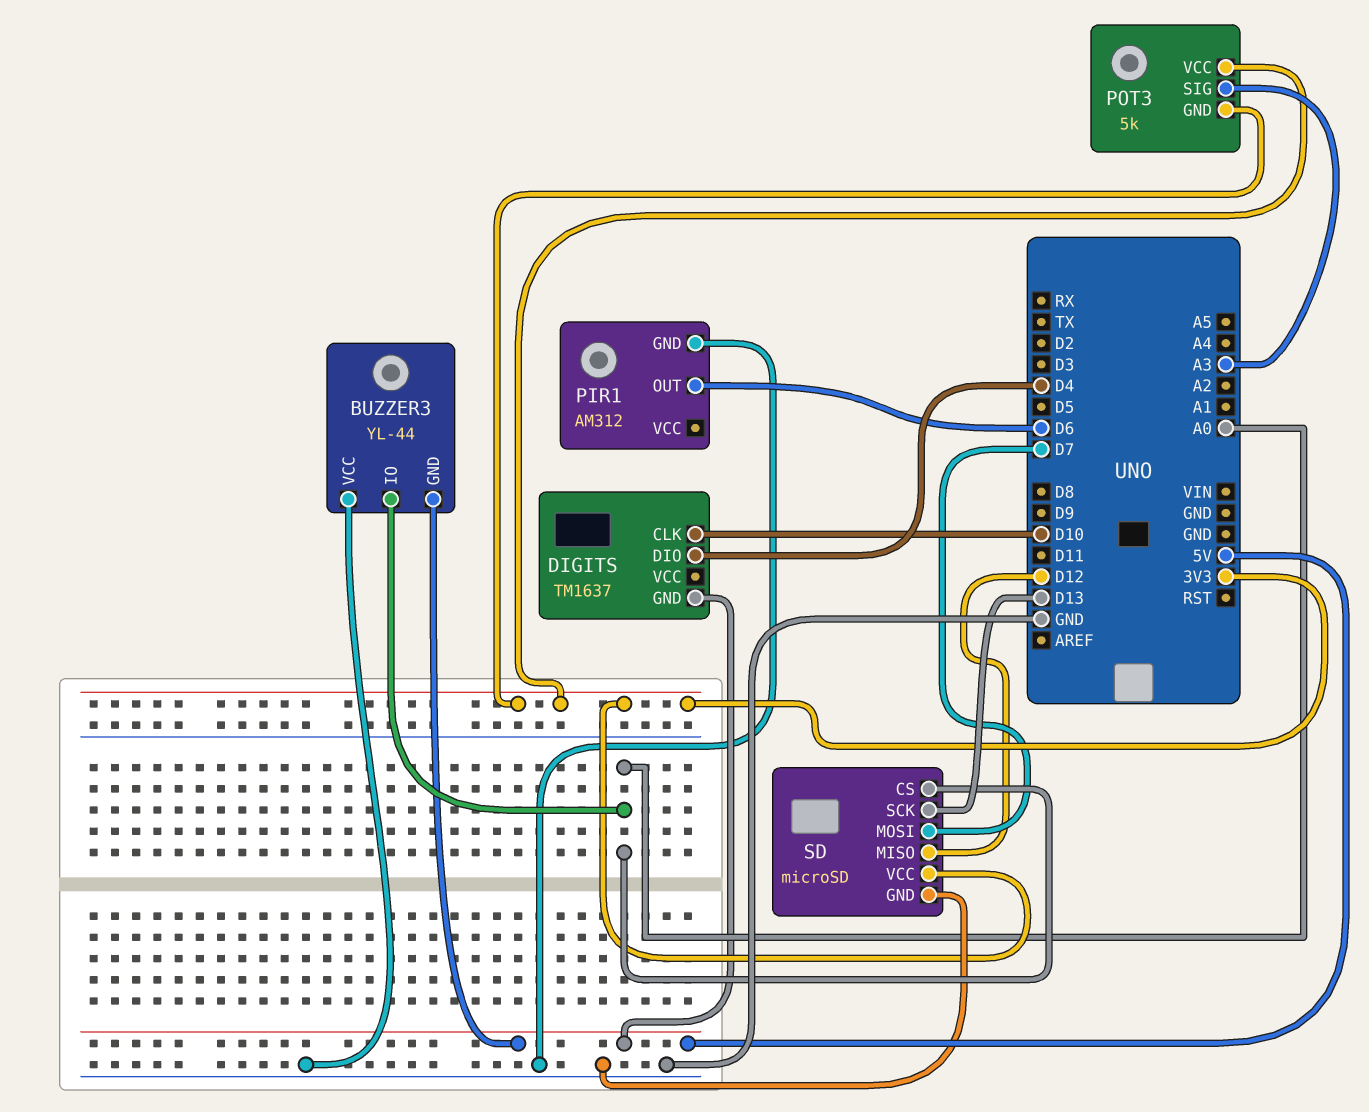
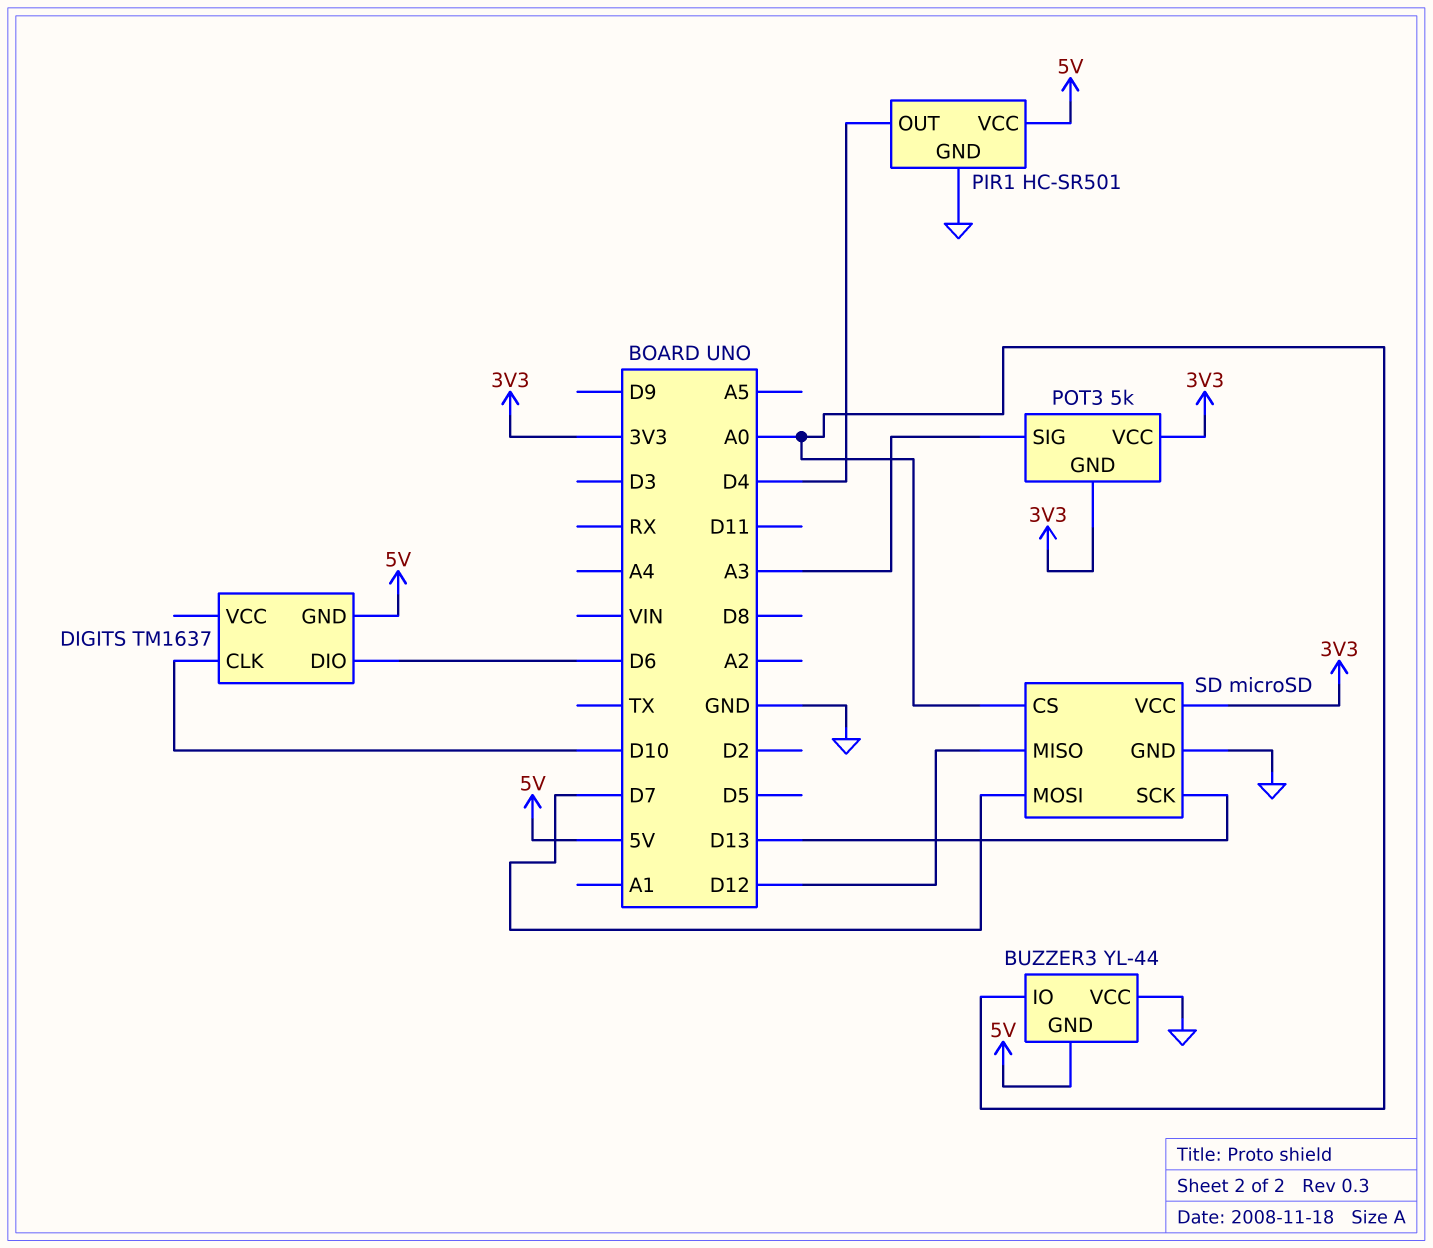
DIGITS pin DIO: D4 -> D6
PIR1: AM312 -> HC-SR501
PIR1 pin OUT: D6 -> D4
PIR1 pin VCC: none -> 5V

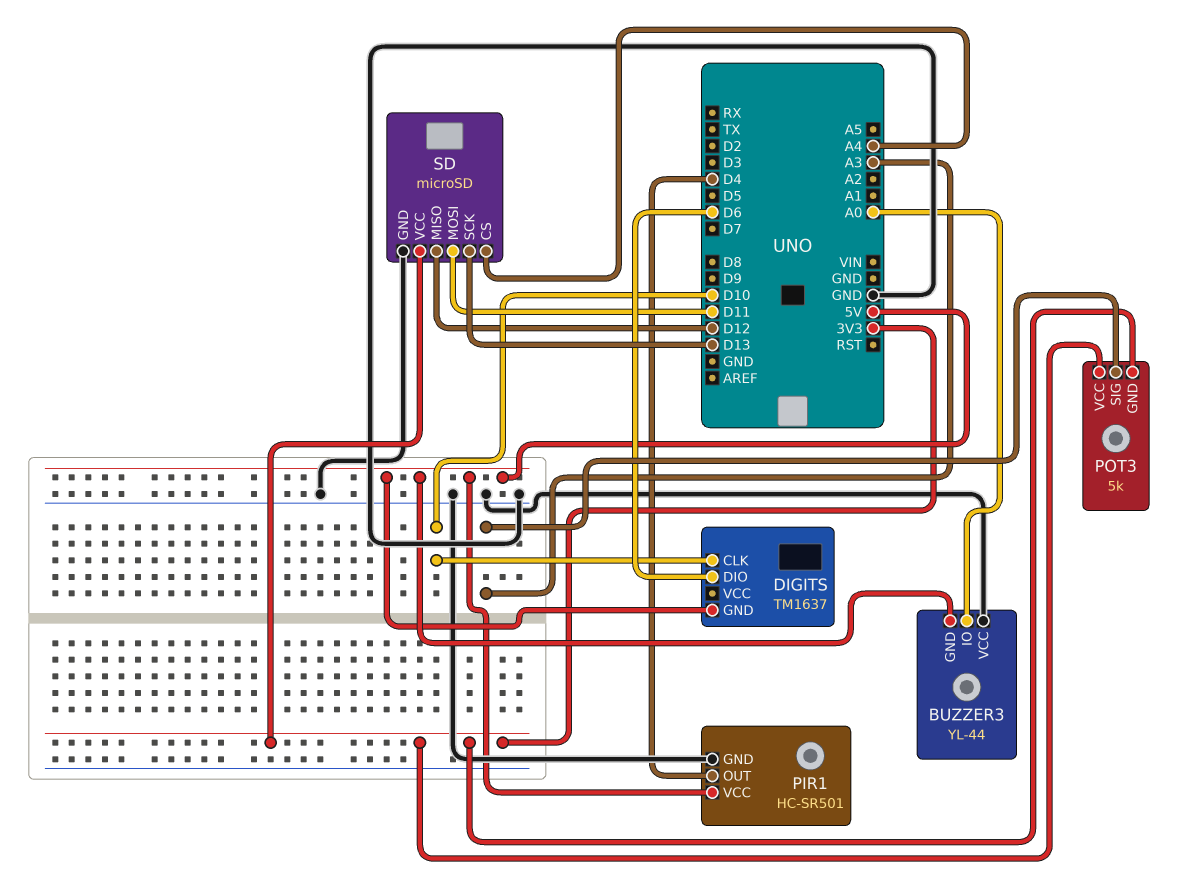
SD pin CS: A0 -> A4
SD pin MOSI: D7 -> D11

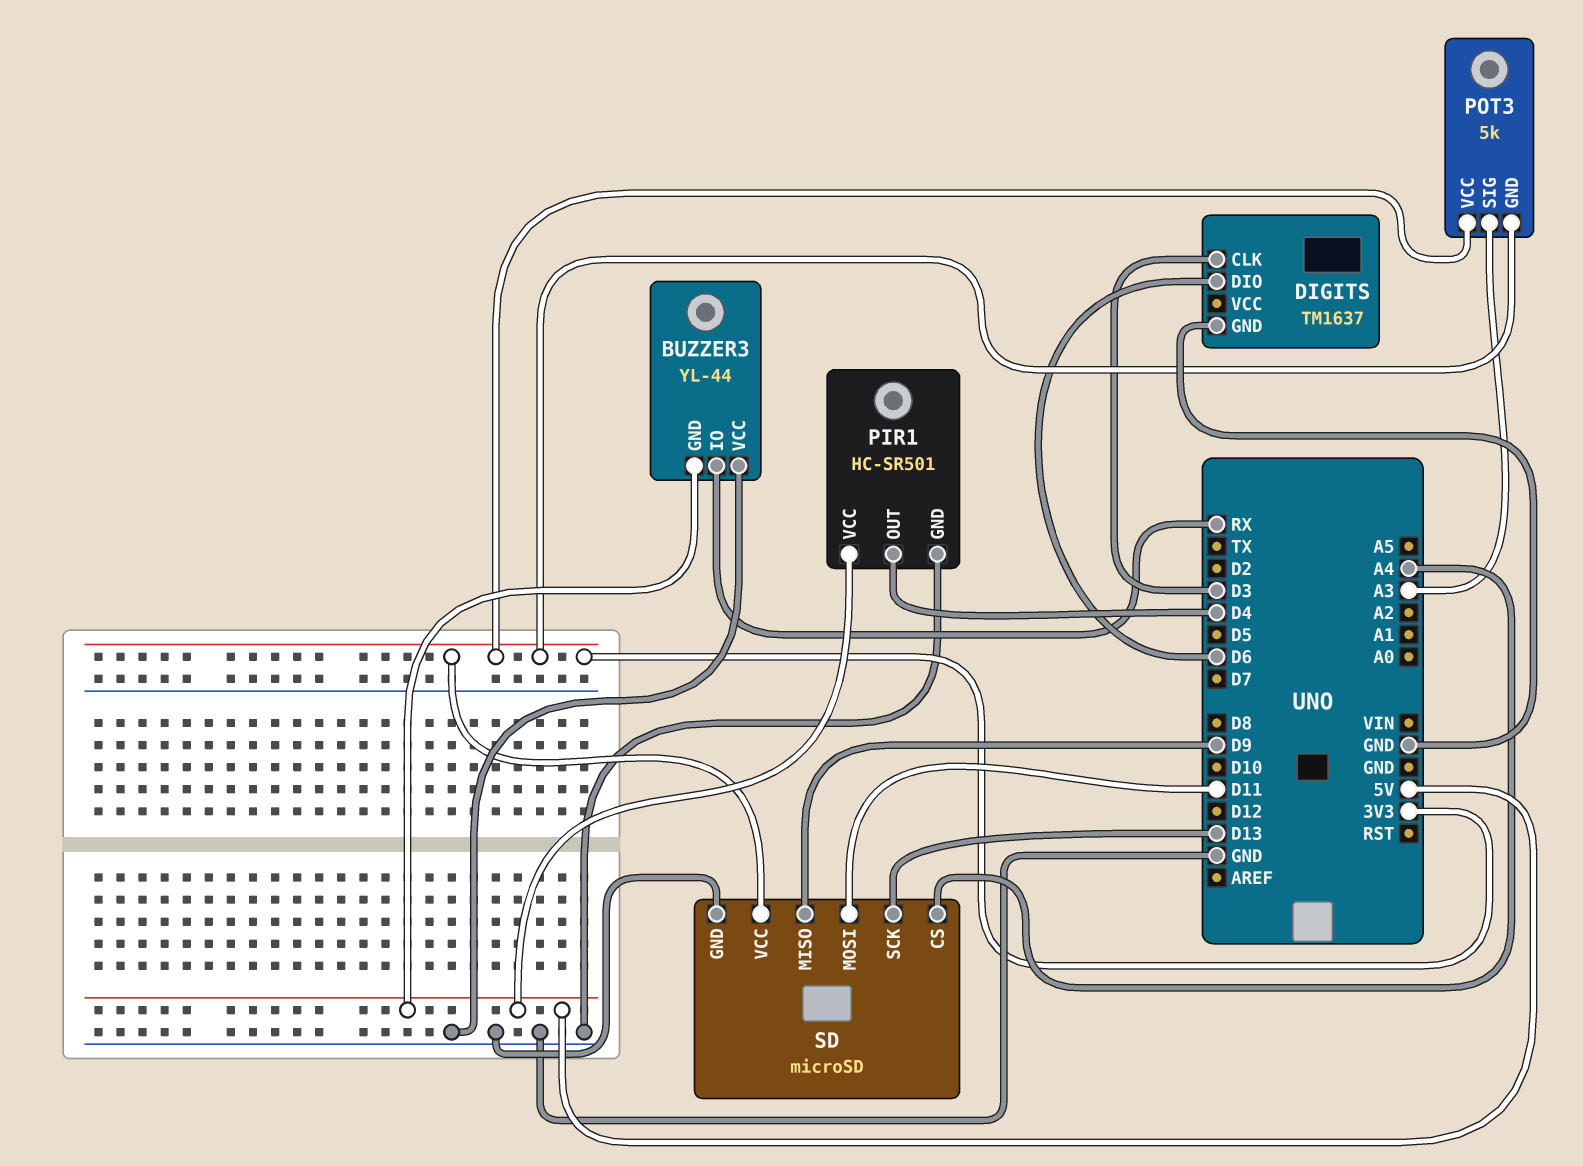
BUZZER3 pin IO: A0 -> RX
DIGITS pin CLK: D10 -> D3
DIGITS pin GND: 5V -> GND
SD pin MISO: D12 -> D9

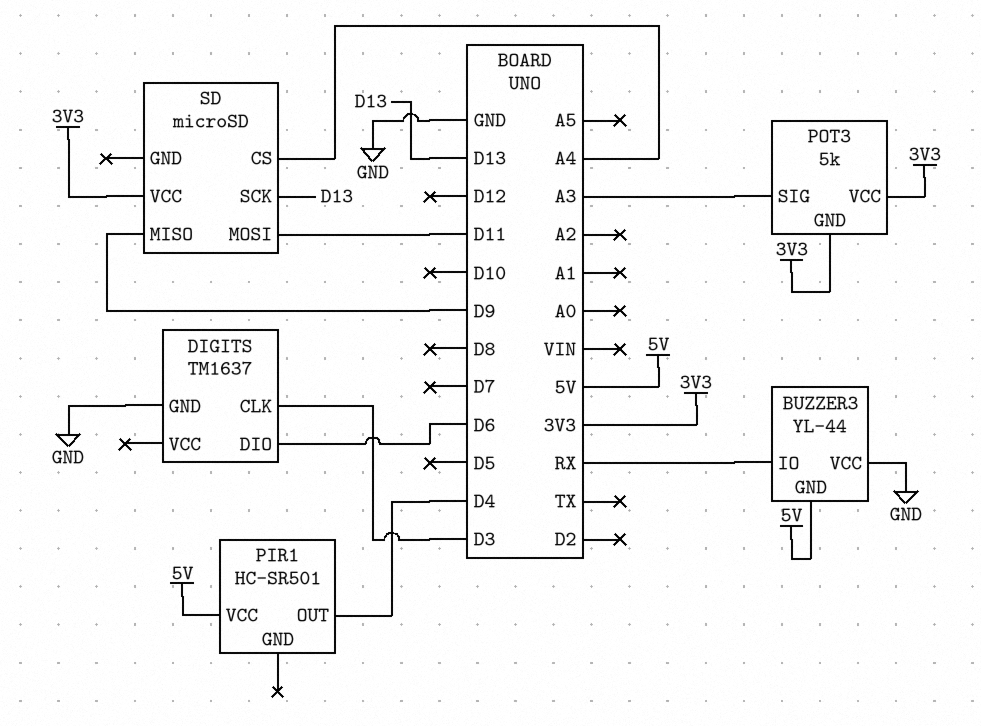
PIR1 pin GND: GND -> none
SD pin GND: GND -> none

